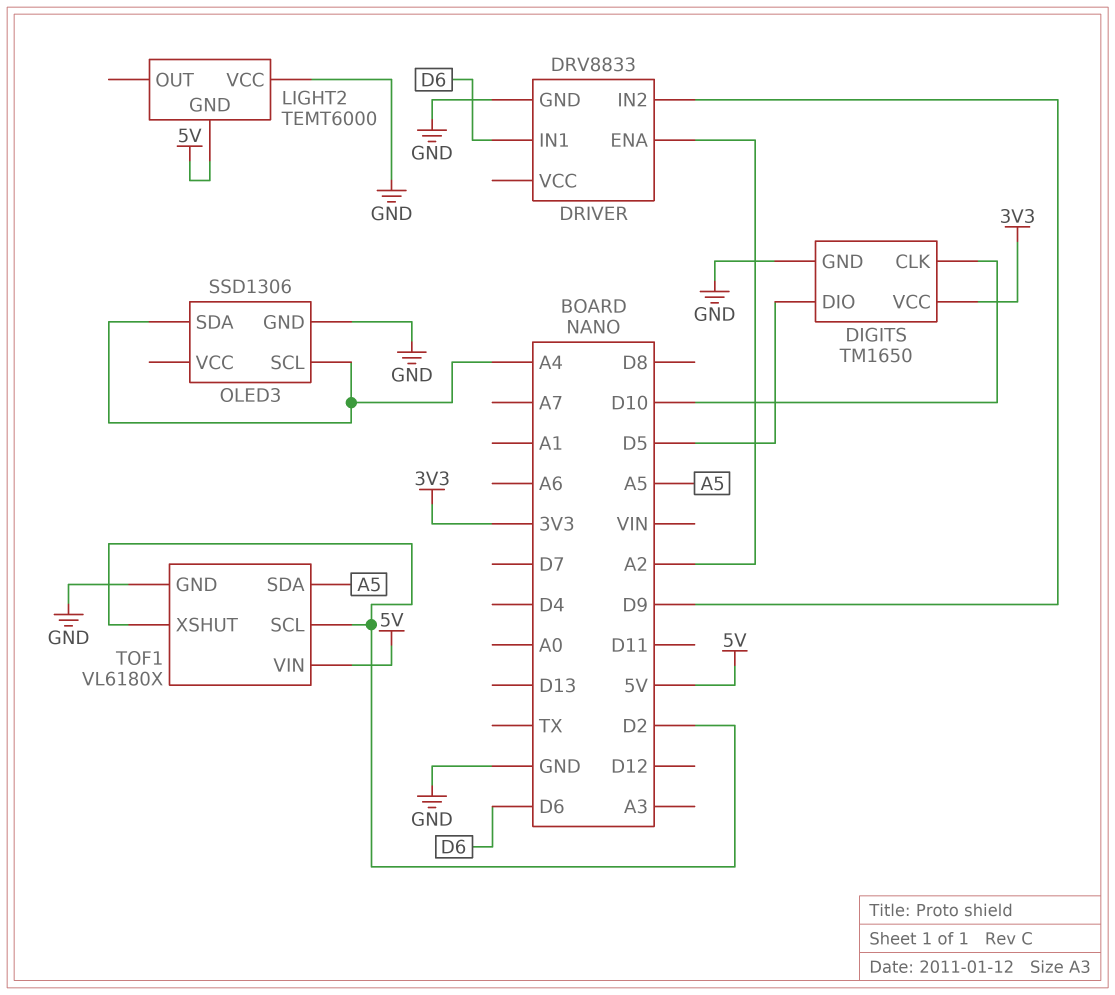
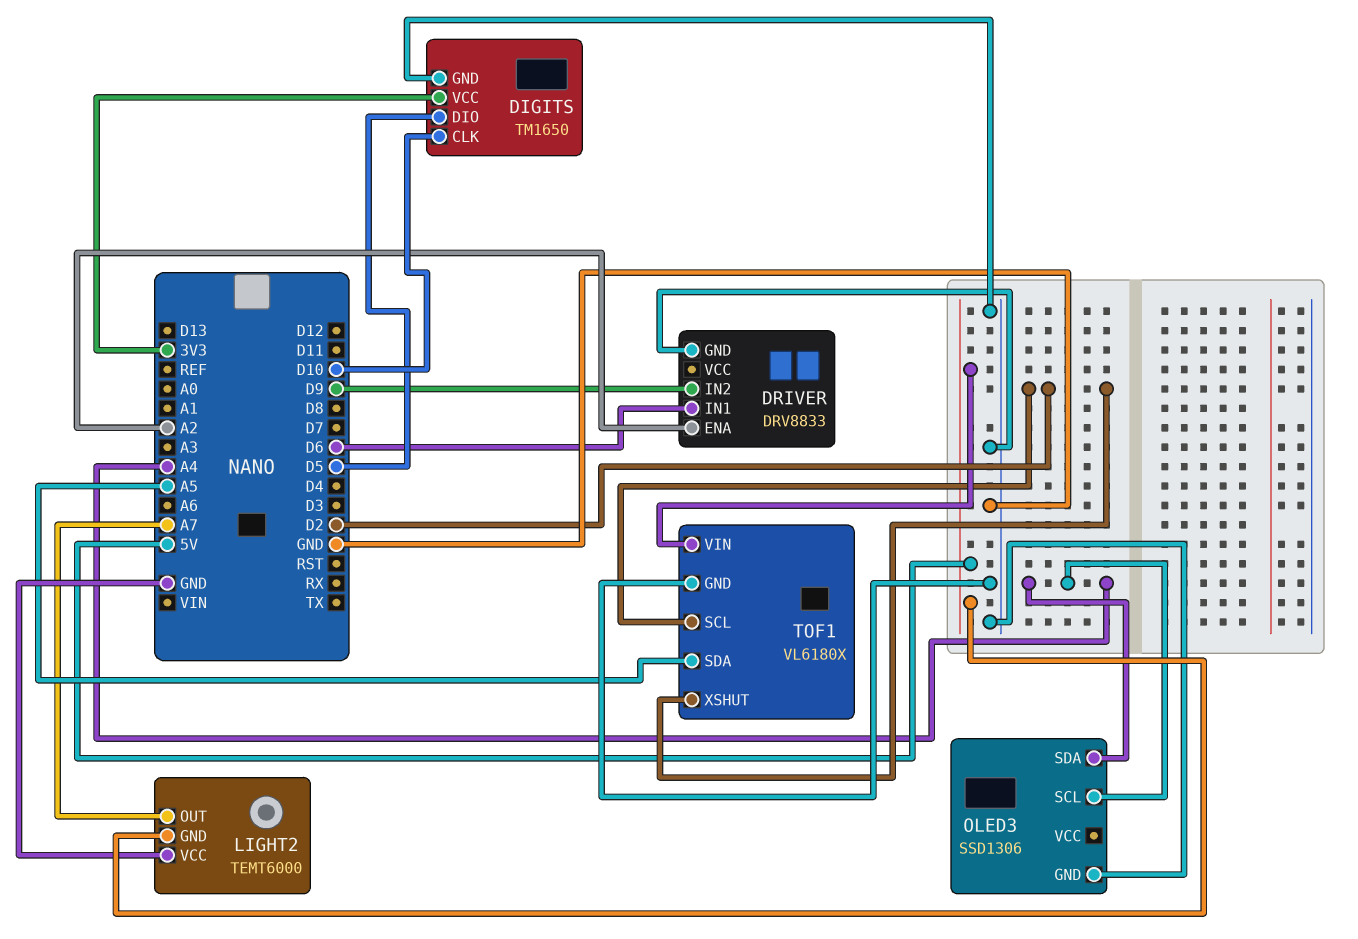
LIGHT2 pin OUT: none -> A7

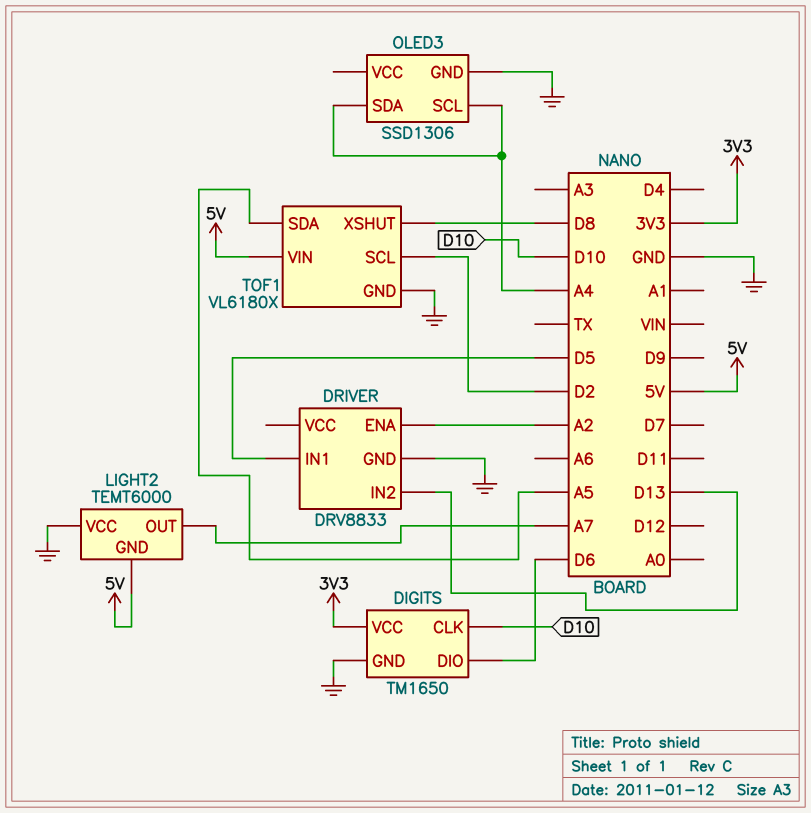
DIGITS pin DIO: D5 -> D6
DRIVER pin IN1: D6 -> D5
DRIVER pin IN2: D9 -> D13
TOF1 pin XSHUT: D2 -> D8

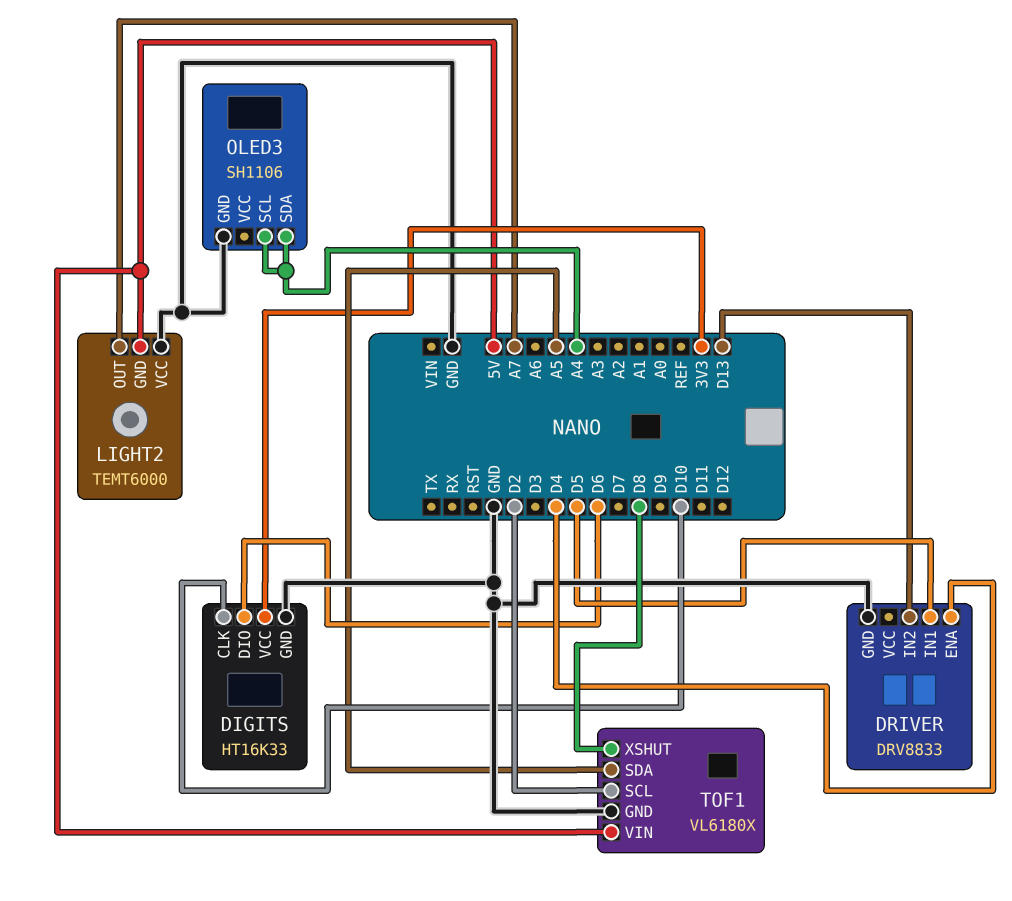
DIGITS: TM1650 -> HT16K33
DRIVER pin ENA: A2 -> D4
OLED3: SSD1306 -> SH1106

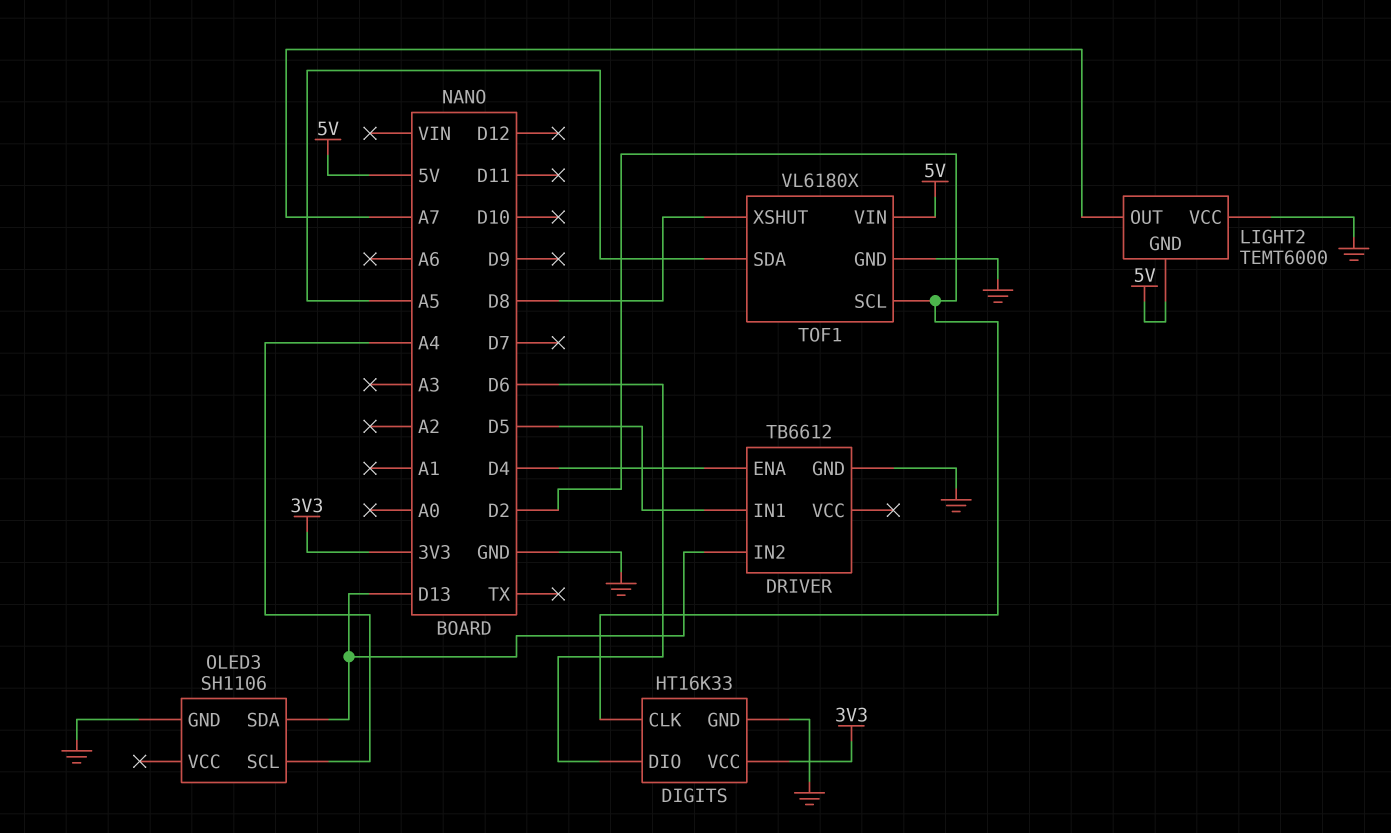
DIGITS pin CLK: D10 -> D2
DRIVER: DRV8833 -> TB6612
OLED3 pin SDA: A4 -> D13

